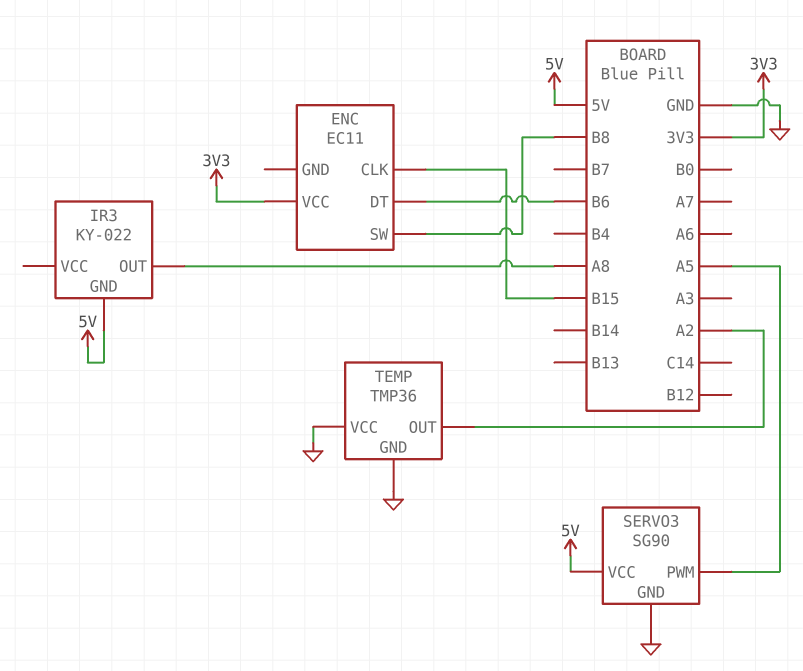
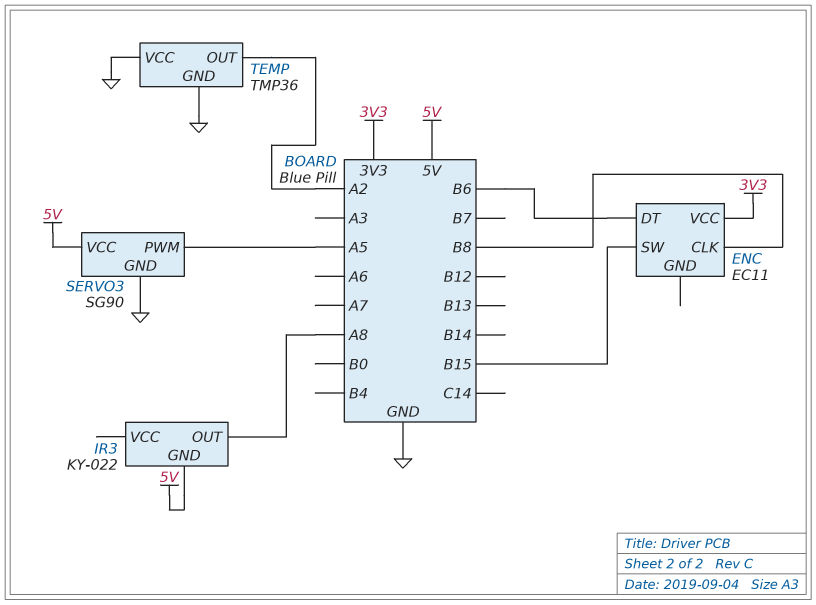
ENC pin CLK: B15 -> B8
ENC pin SW: B8 -> B15

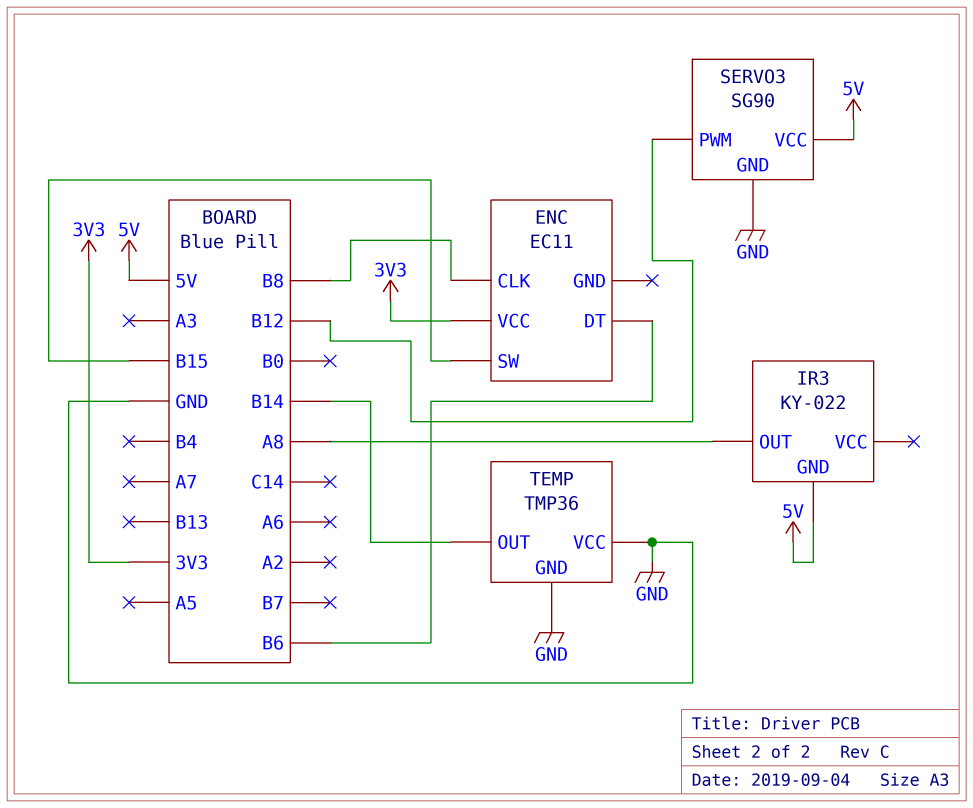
SERVO3 pin PWM: A5 -> B12
TEMP pin OUT: A2 -> B14

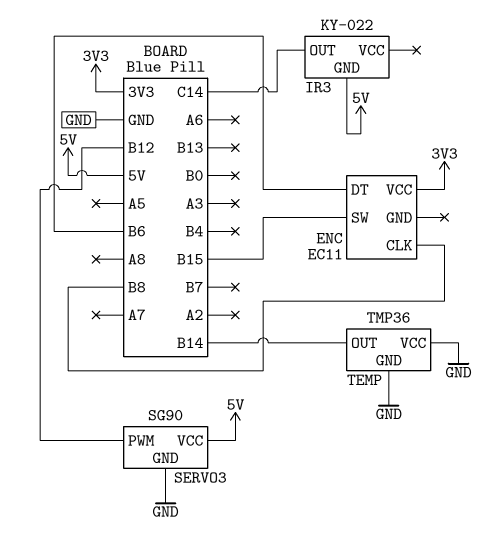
IR3 pin OUT: A8 -> C14

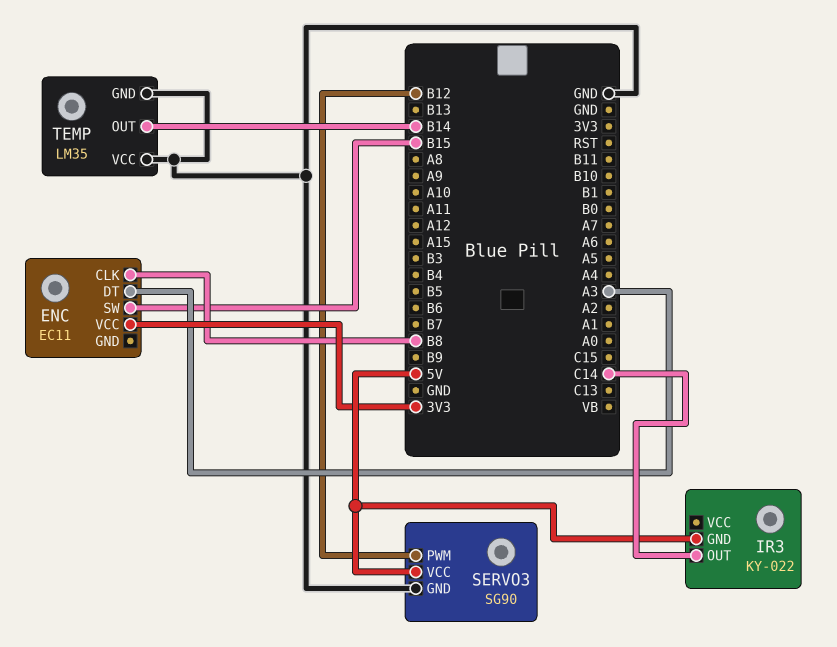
ENC pin DT: B6 -> A3
TEMP: TMP36 -> LM35

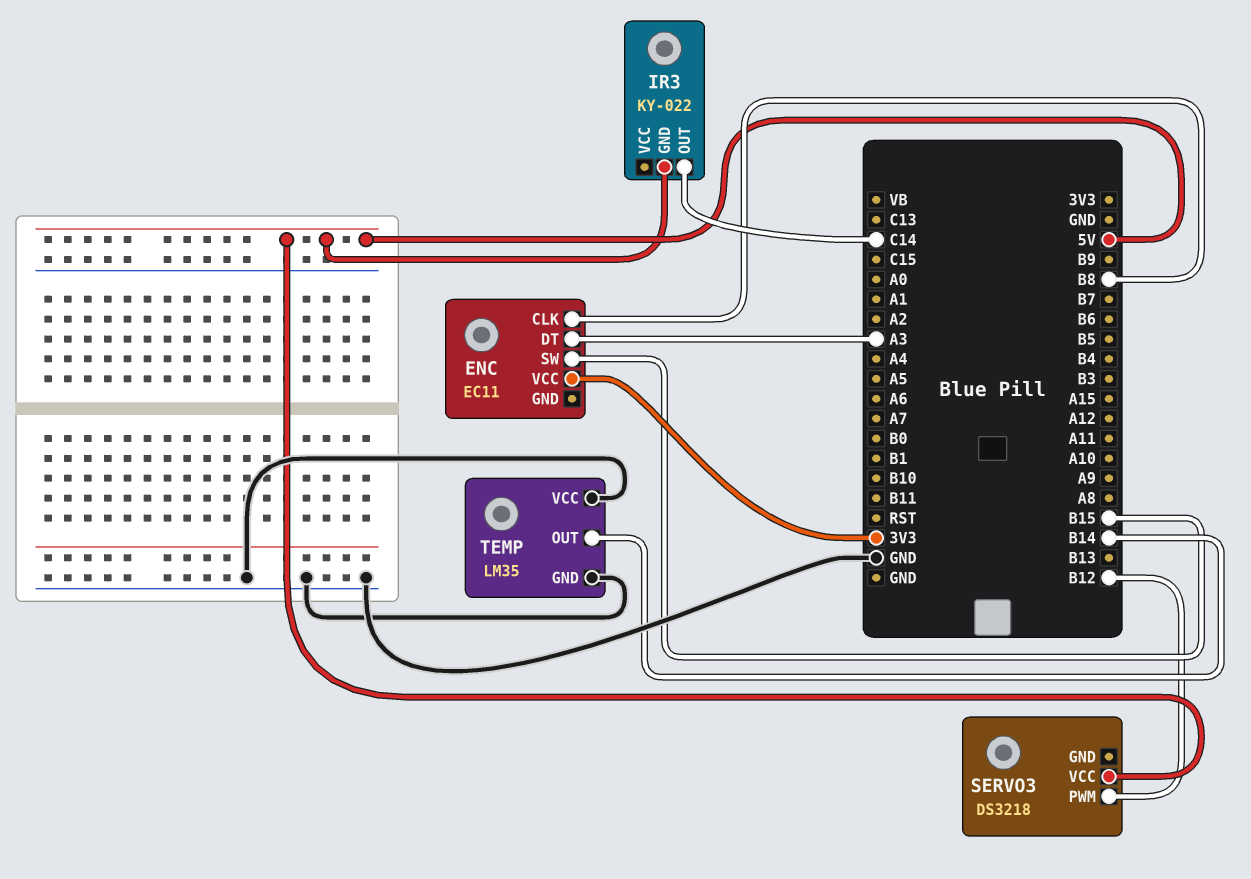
SERVO3: SG90 -> DS3218
SERVO3 pin GND: GND -> none

